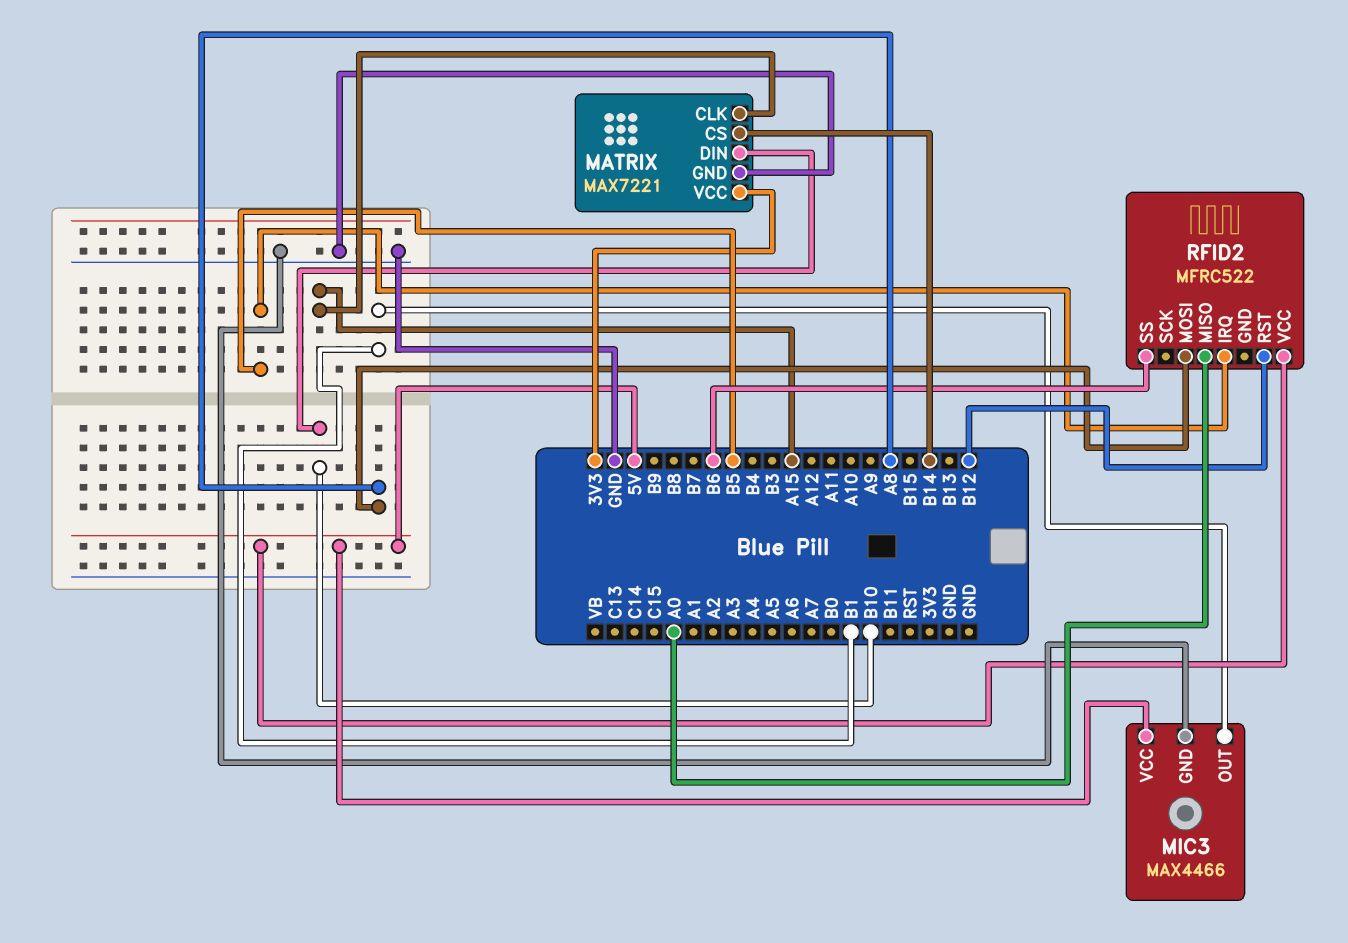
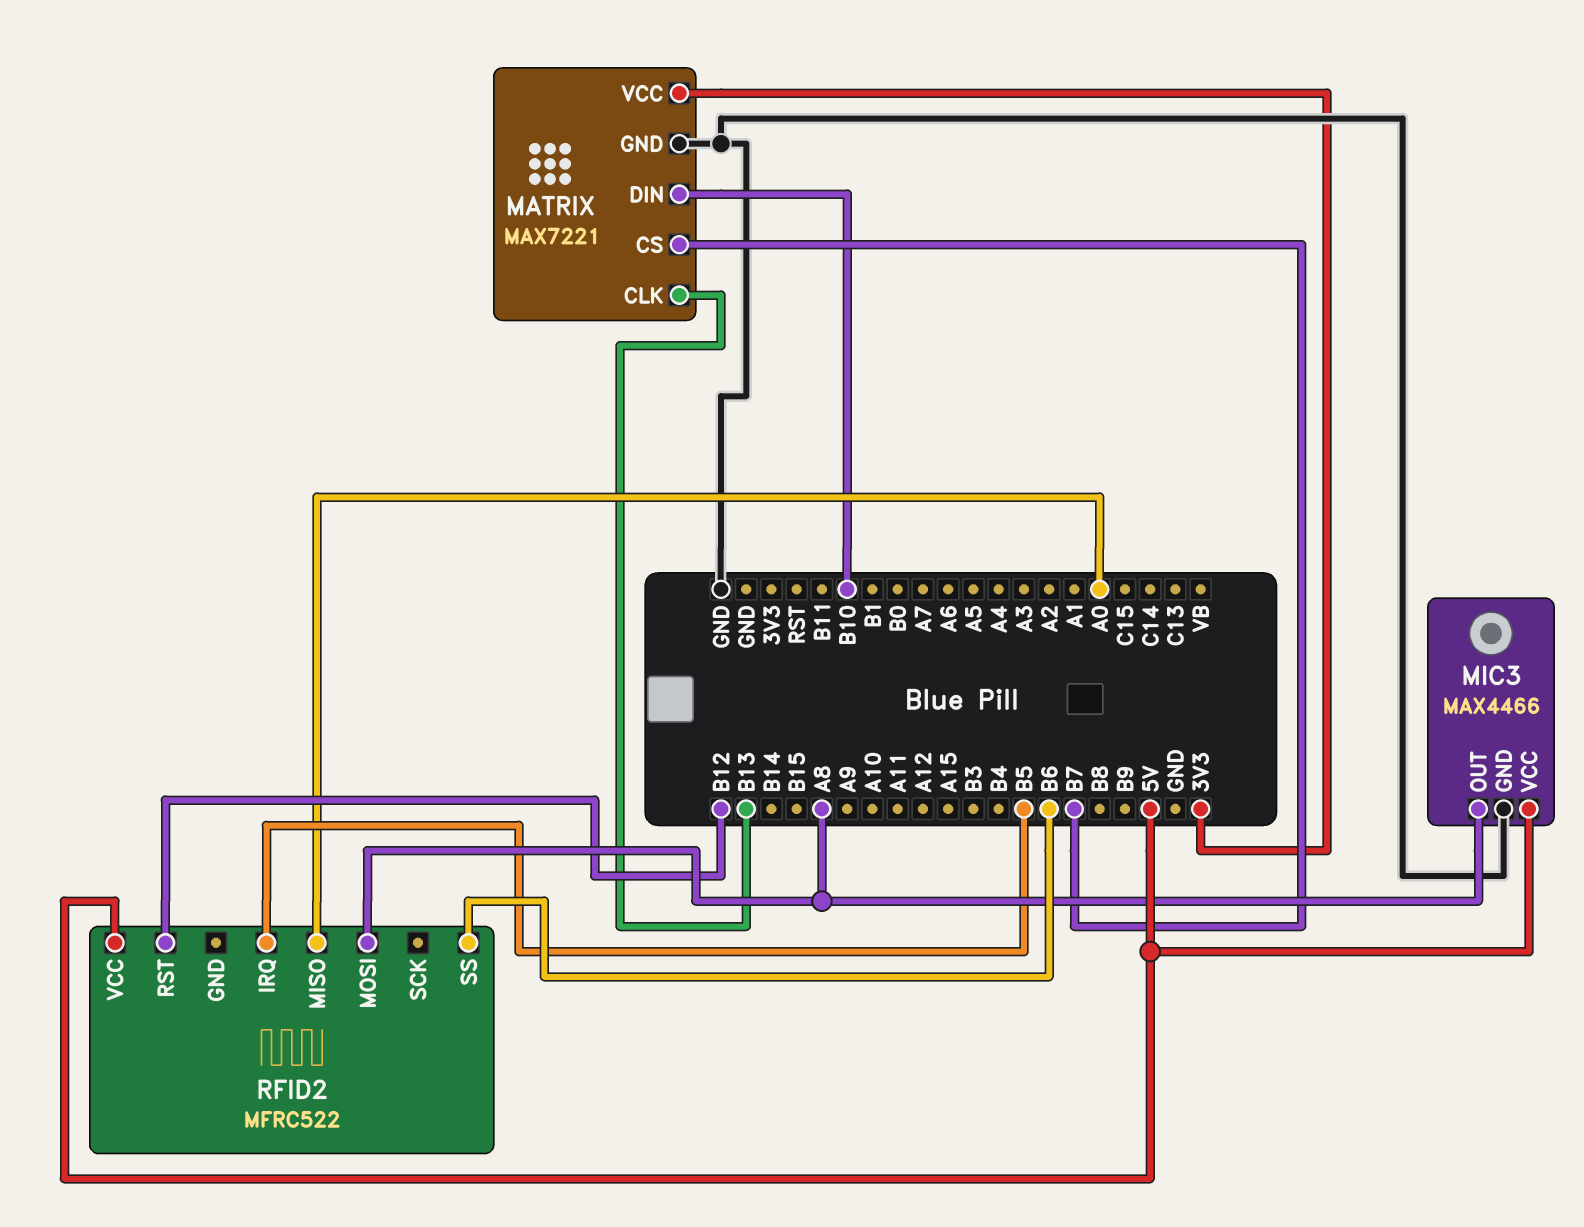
MATRIX pin CLK: A15 -> B13
MATRIX pin CS: B14 -> B7
MIC3 pin OUT: B1 -> A8

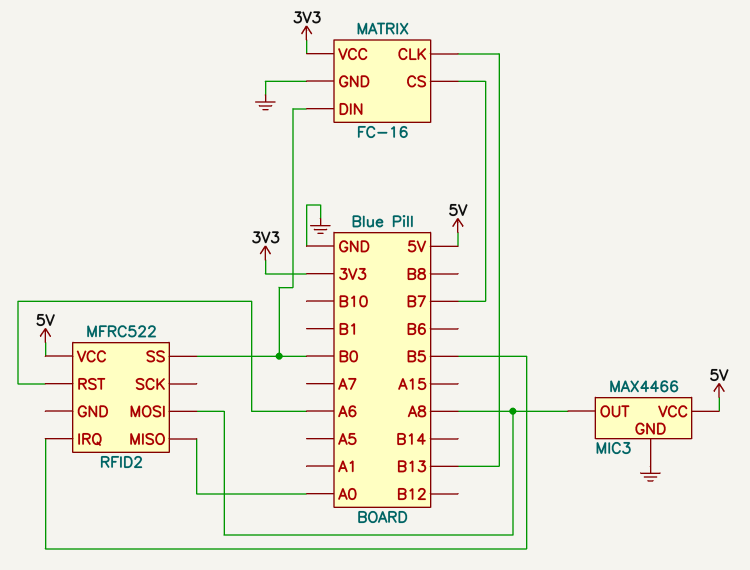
MATRIX: MAX7221 -> FC-16
MATRIX pin DIN: B10 -> B0
RFID2 pin RST: B12 -> A6
RFID2 pin SS: B6 -> B0

